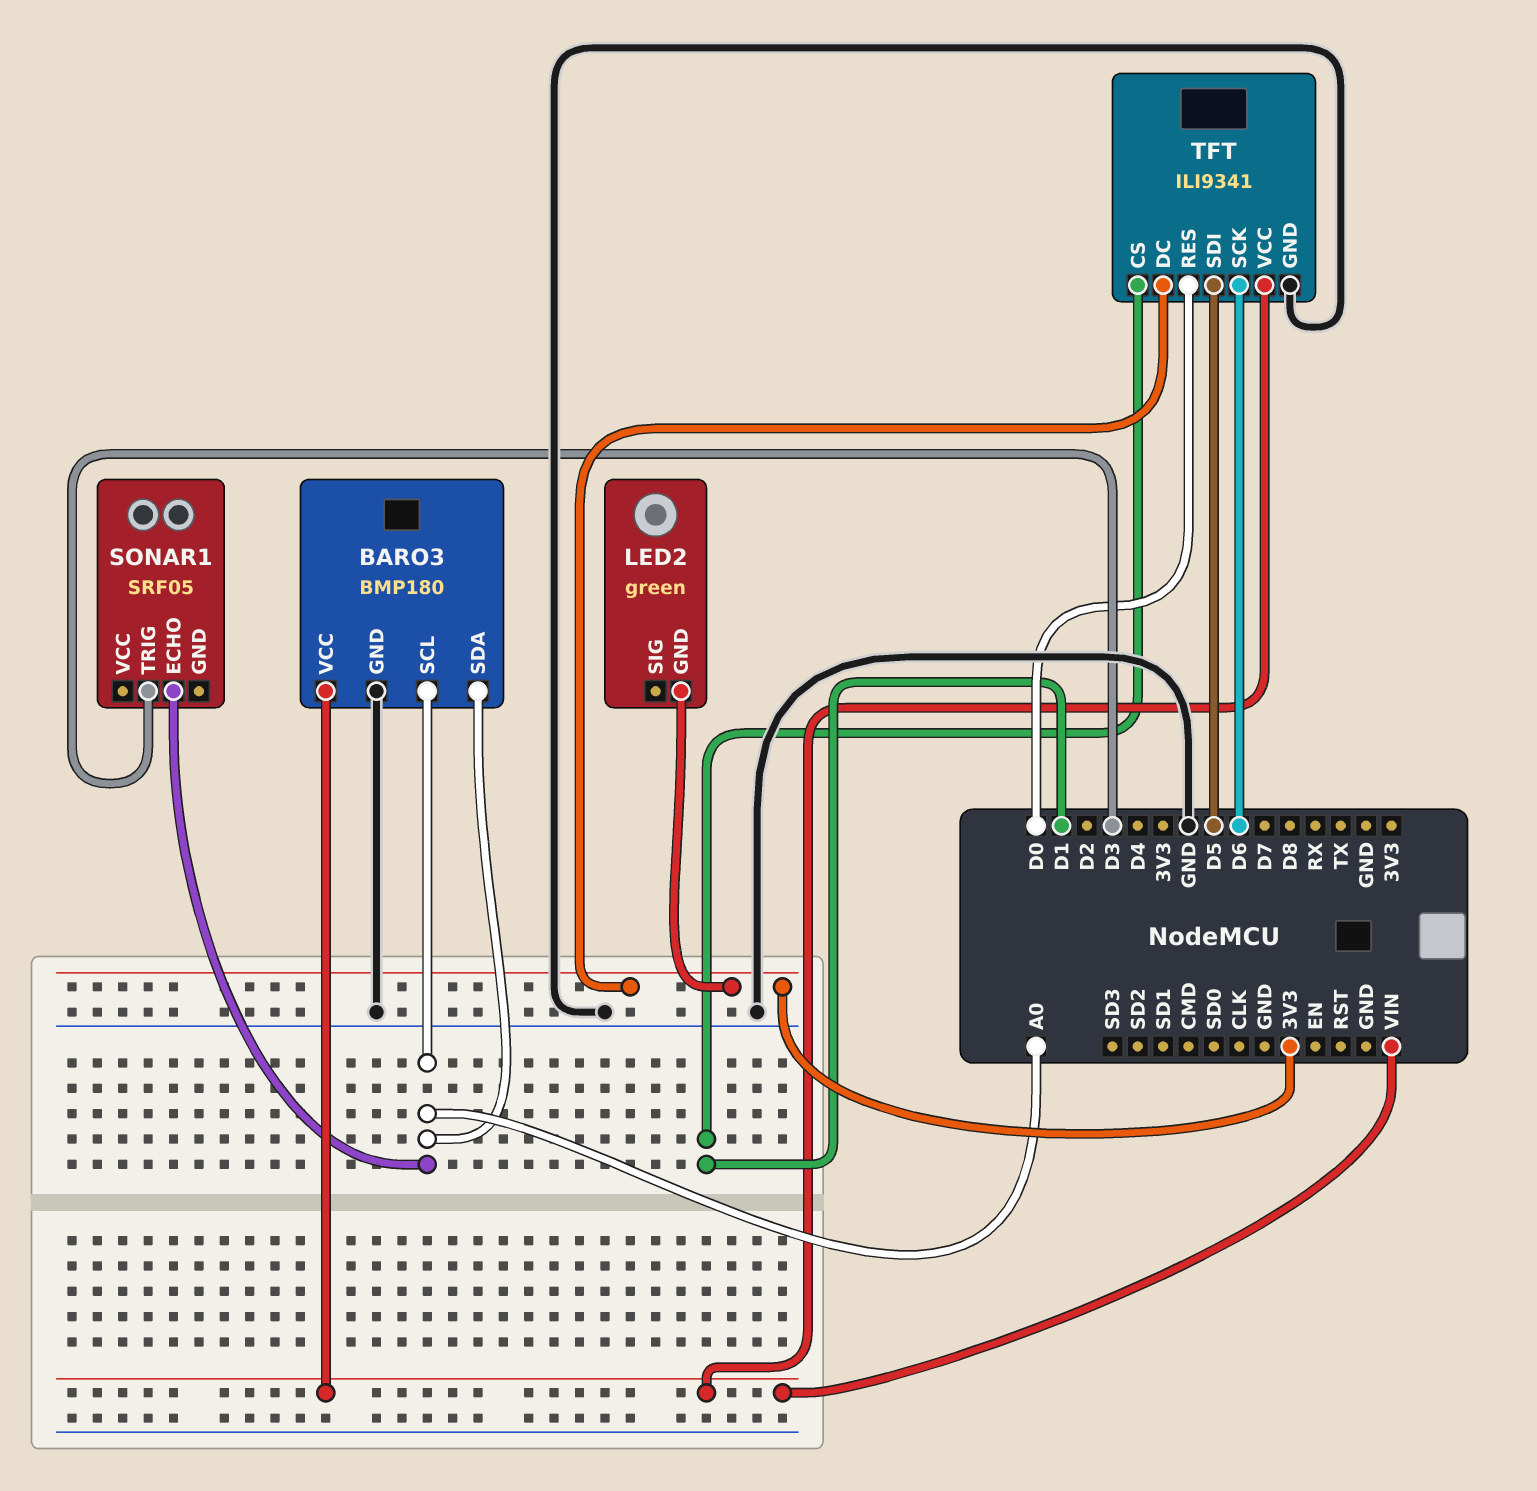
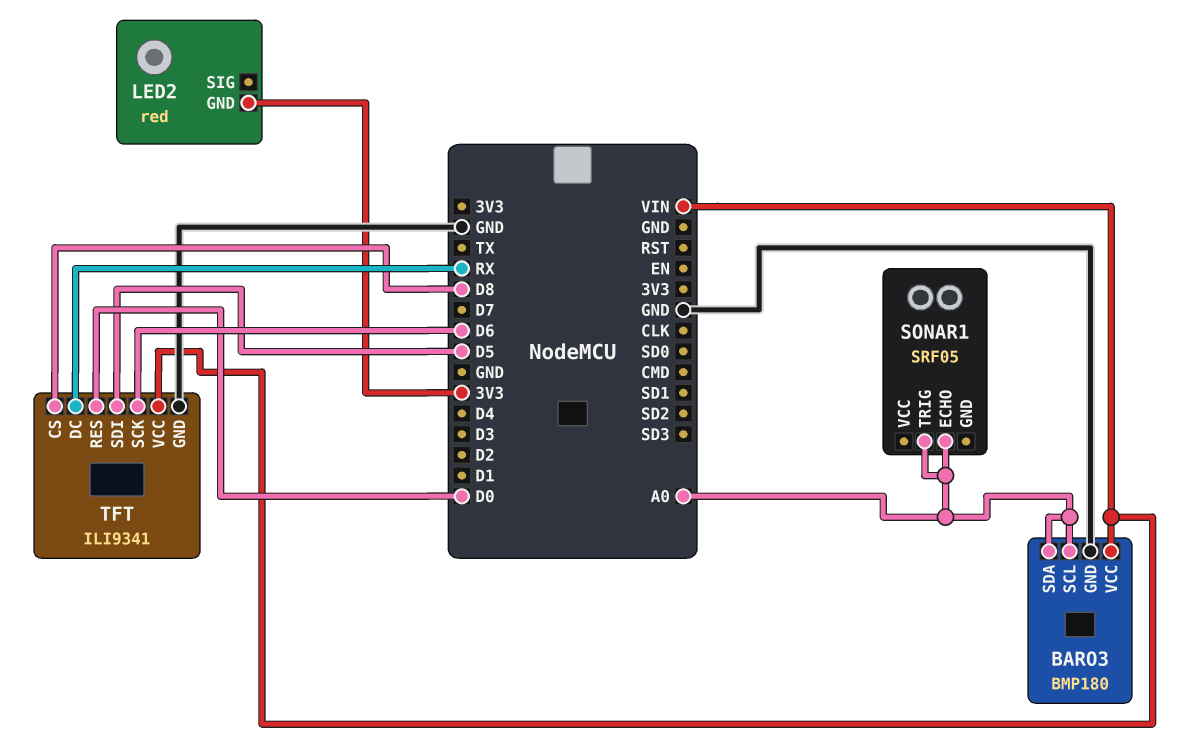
LED2: green -> red
SONAR1 pin TRIG: D3 -> A0
TFT pin CS: D1 -> D8
TFT pin DC: 3V3 -> RX

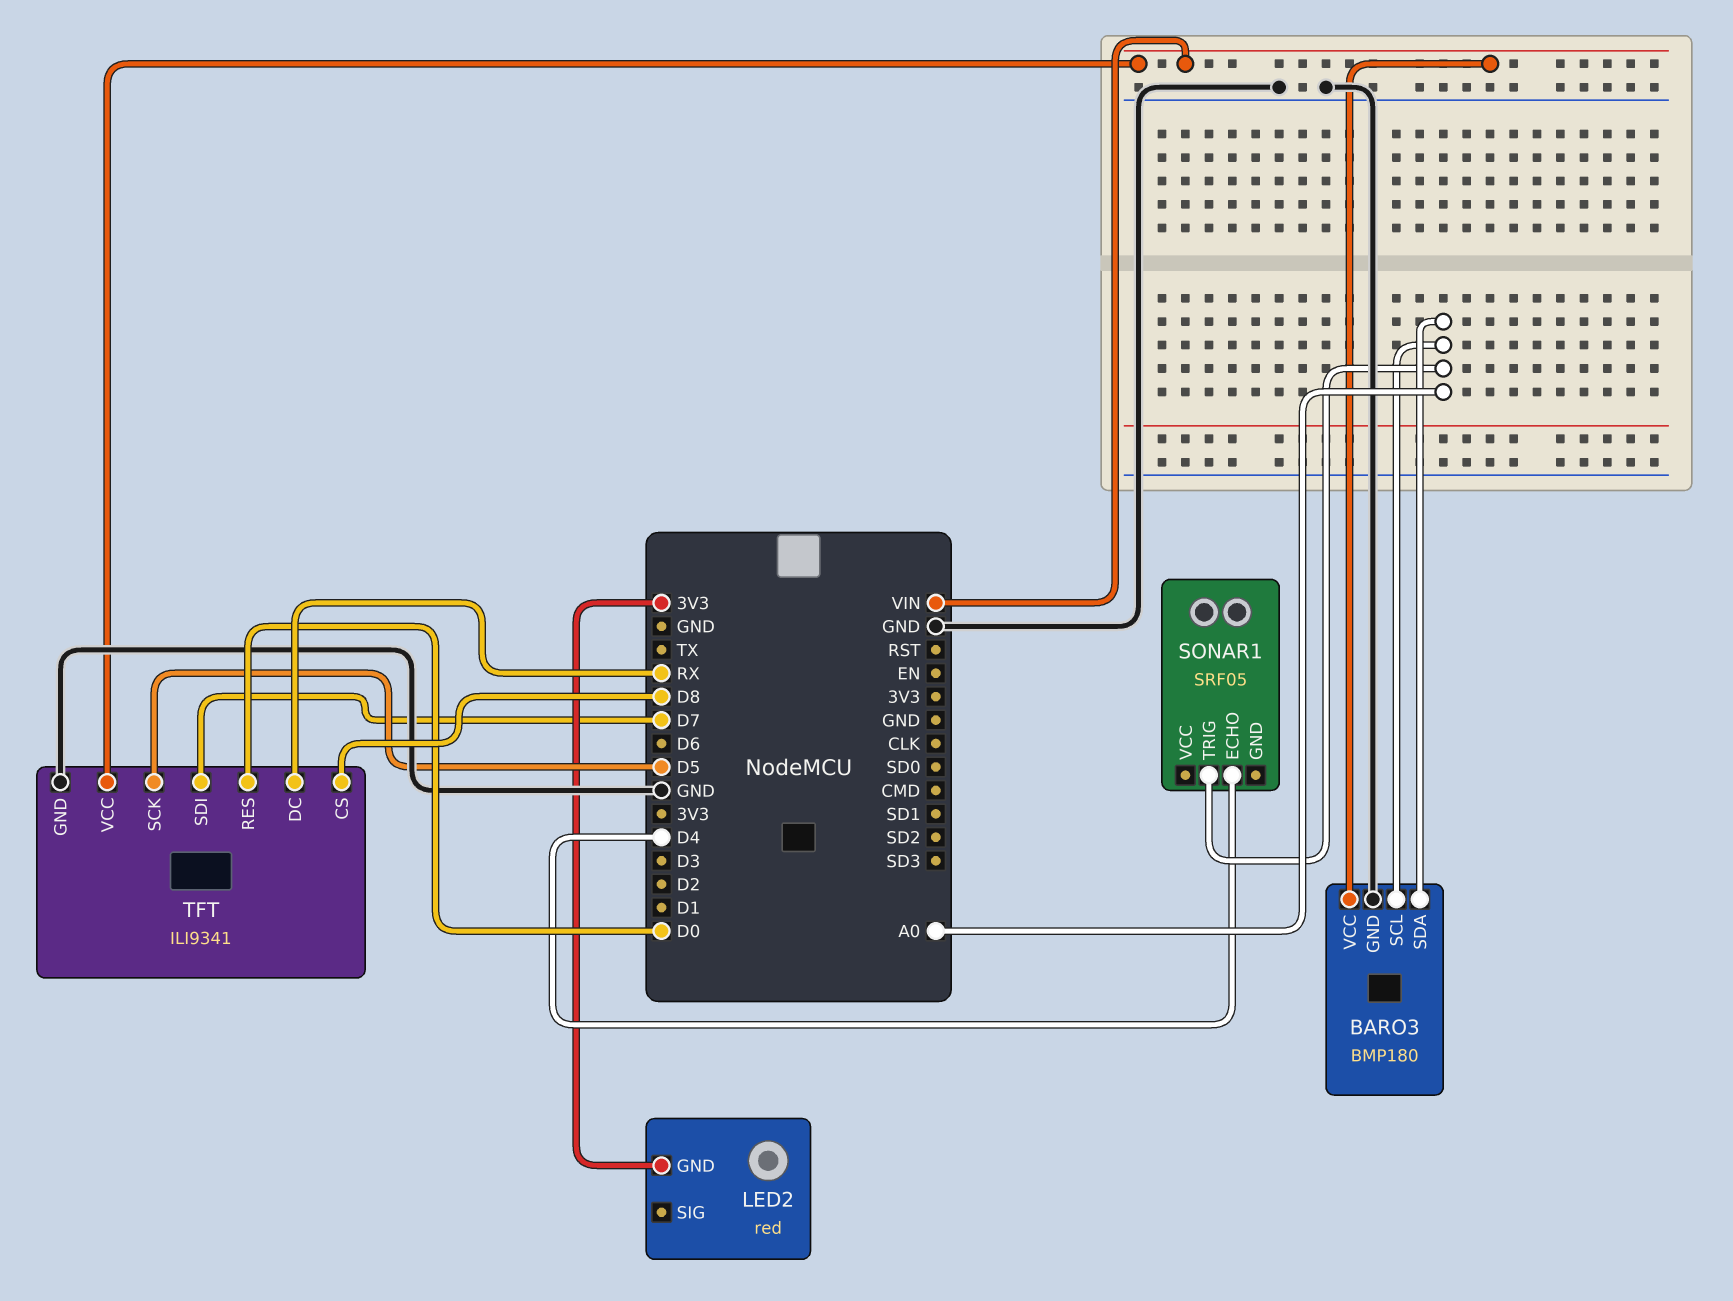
SONAR1 pin ECHO: A0 -> D4
TFT pin SCK: D6 -> D5
TFT pin SDI: D5 -> D7

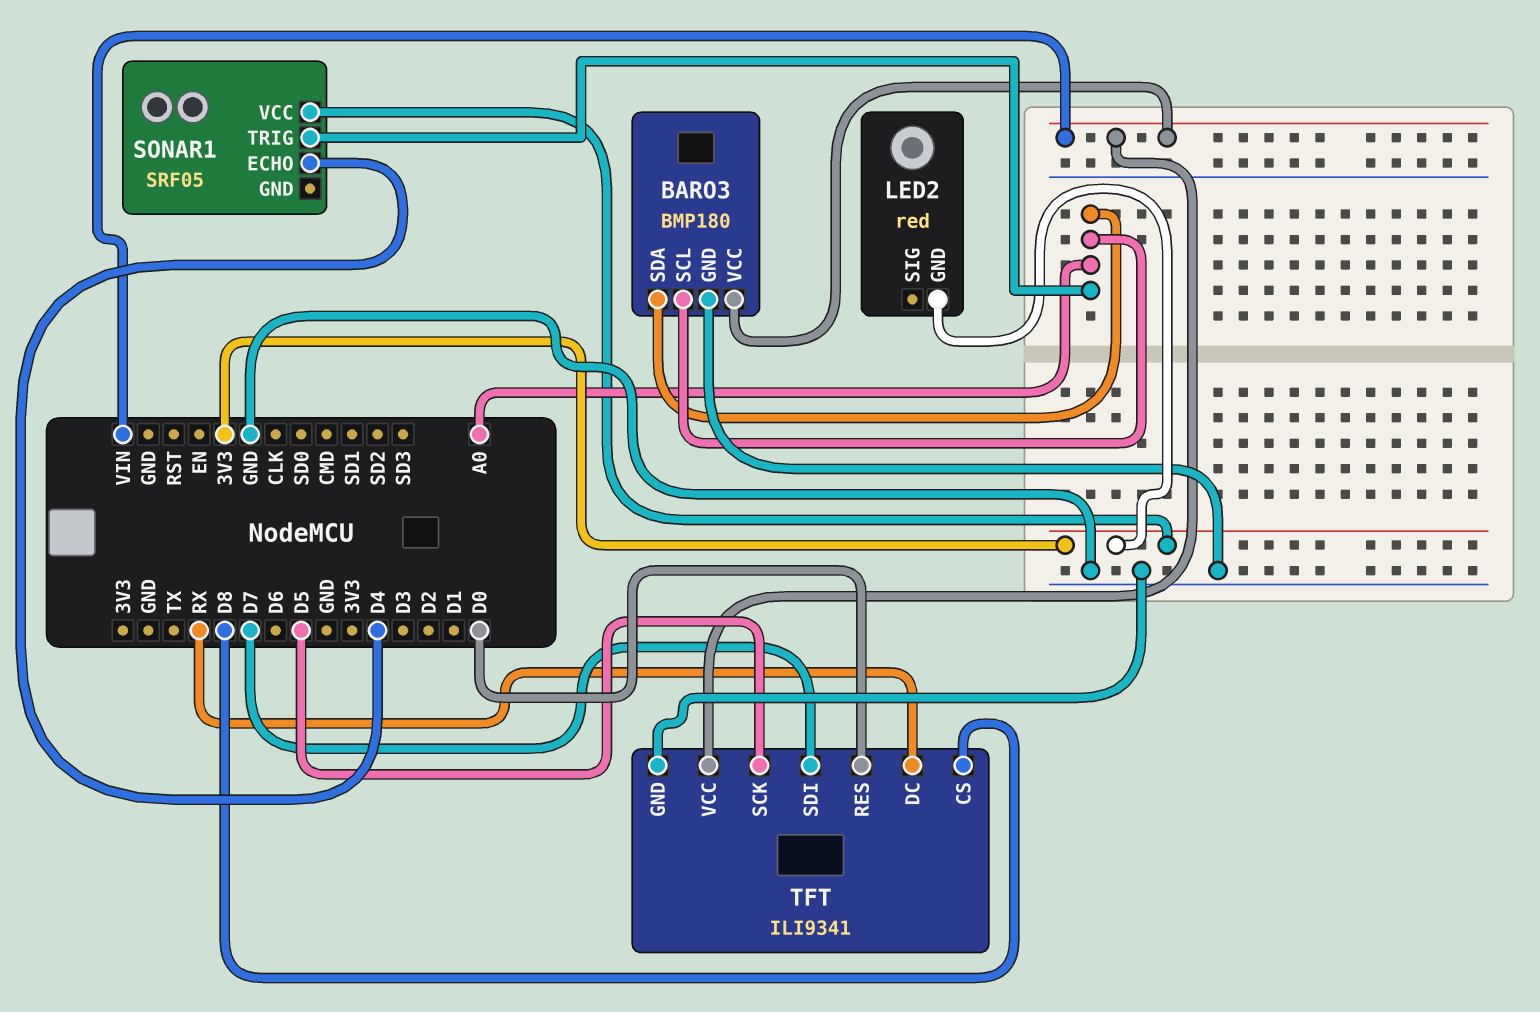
SONAR1 pin VCC: none -> 3V3

